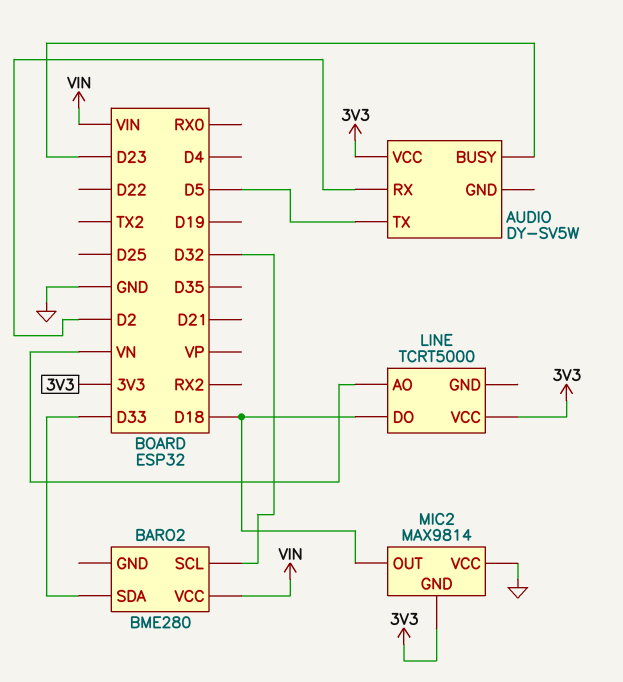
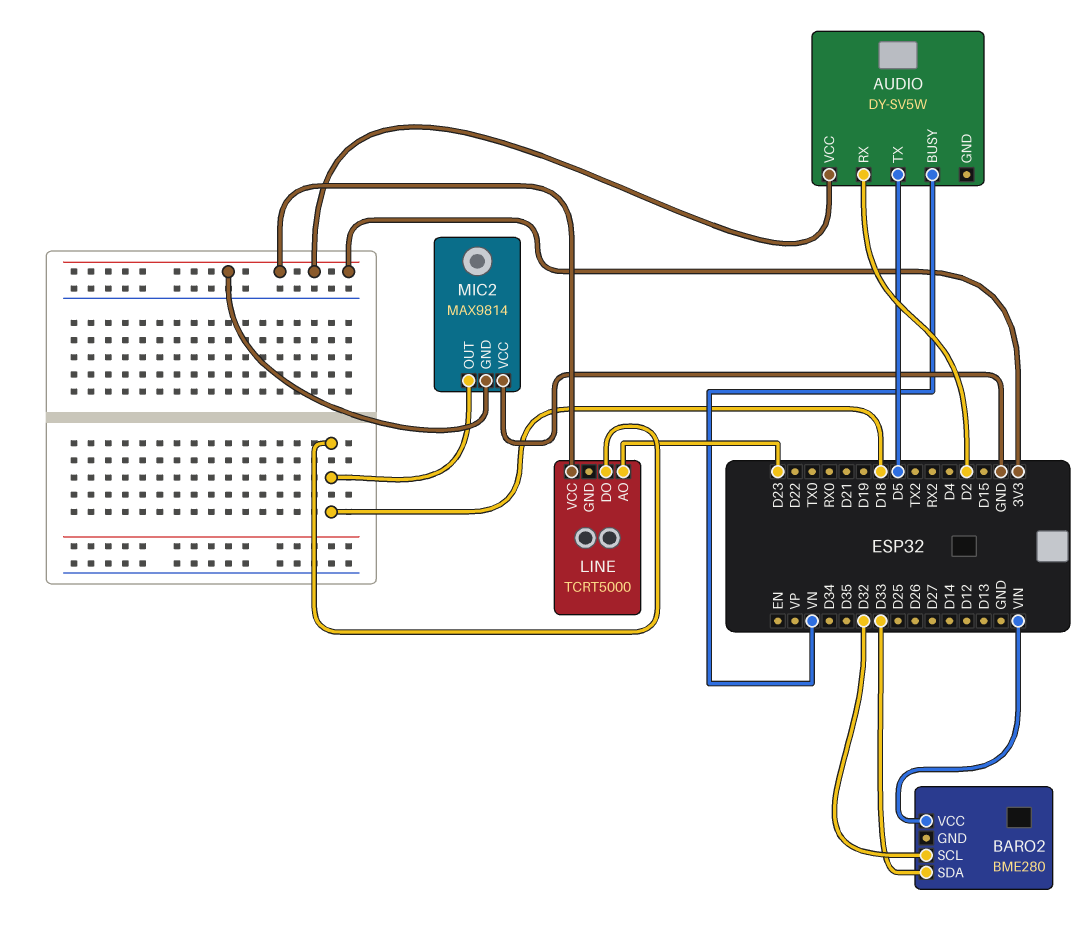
AUDIO pin BUSY: D23 -> VN
LINE pin AO: VN -> D23

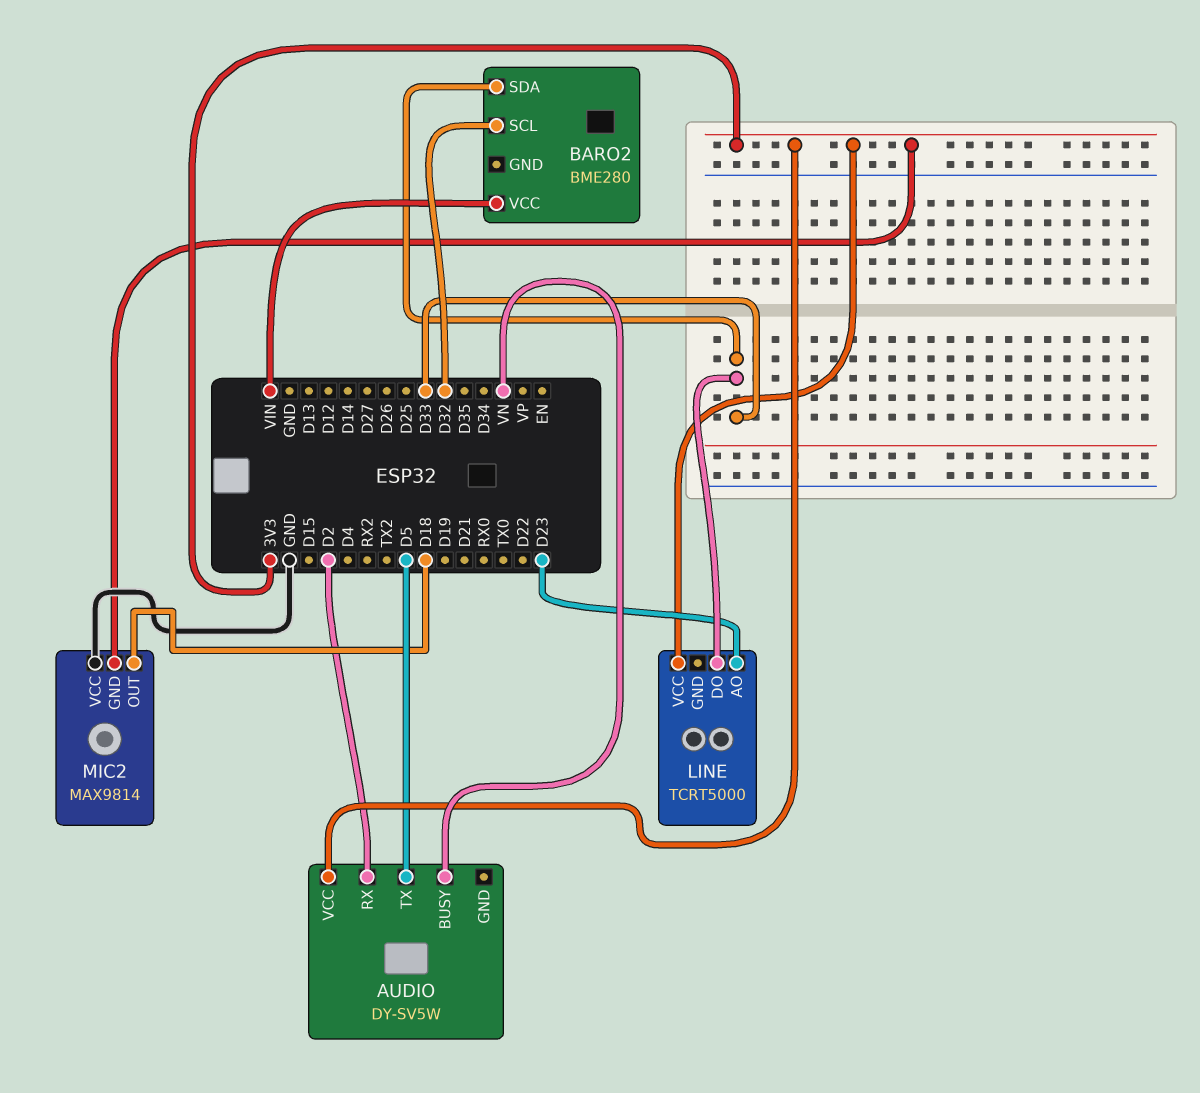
LINE pin DO: D18 -> D33

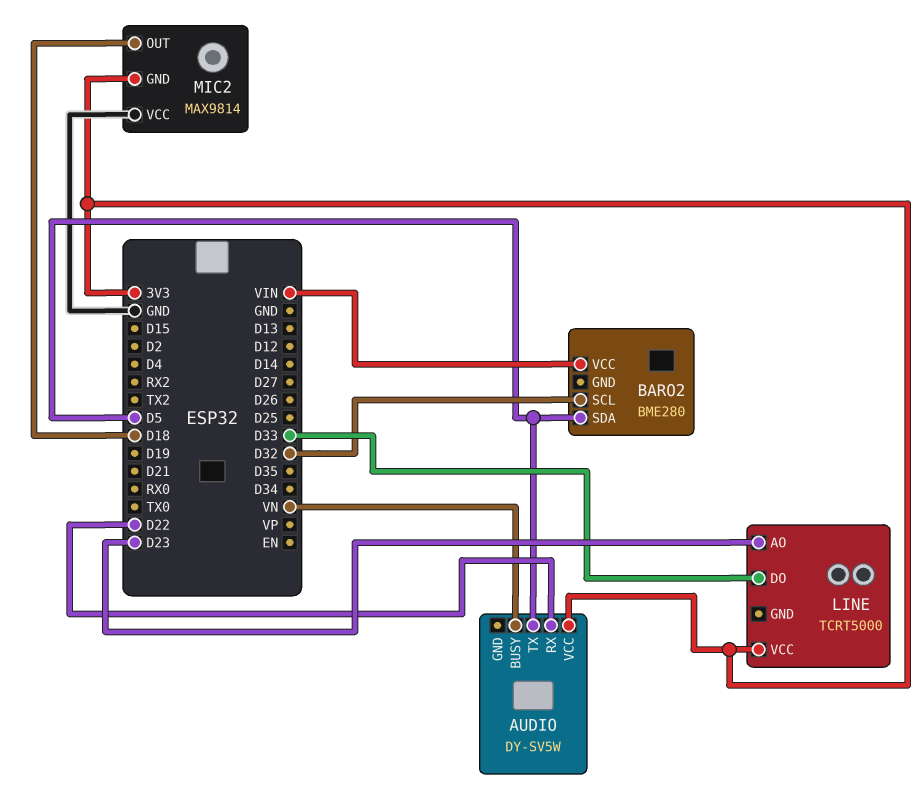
AUDIO pin RX: D2 -> D22
BARO2 pin SDA: D33 -> D5

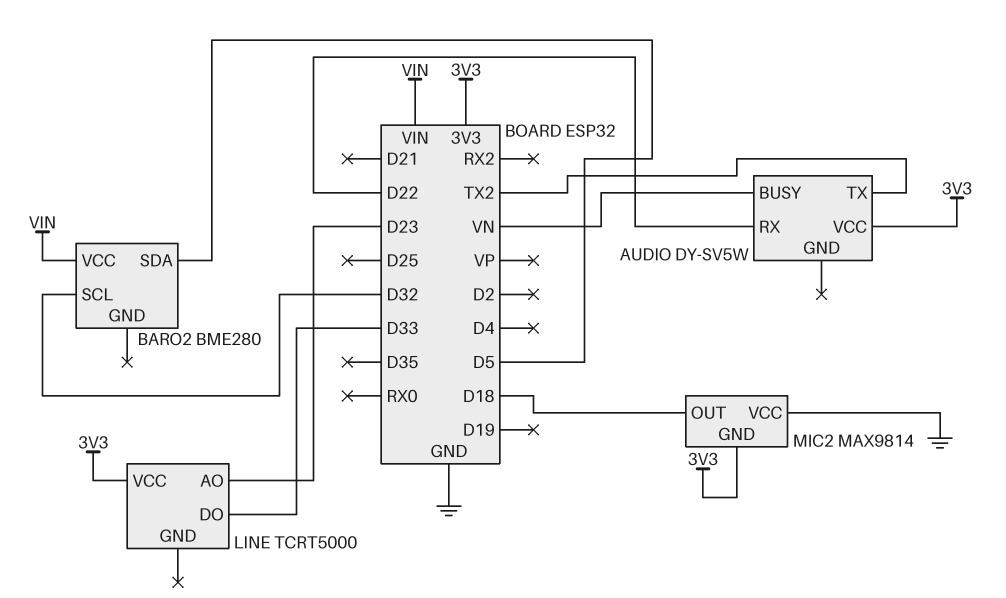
AUDIO pin TX: D5 -> TX2

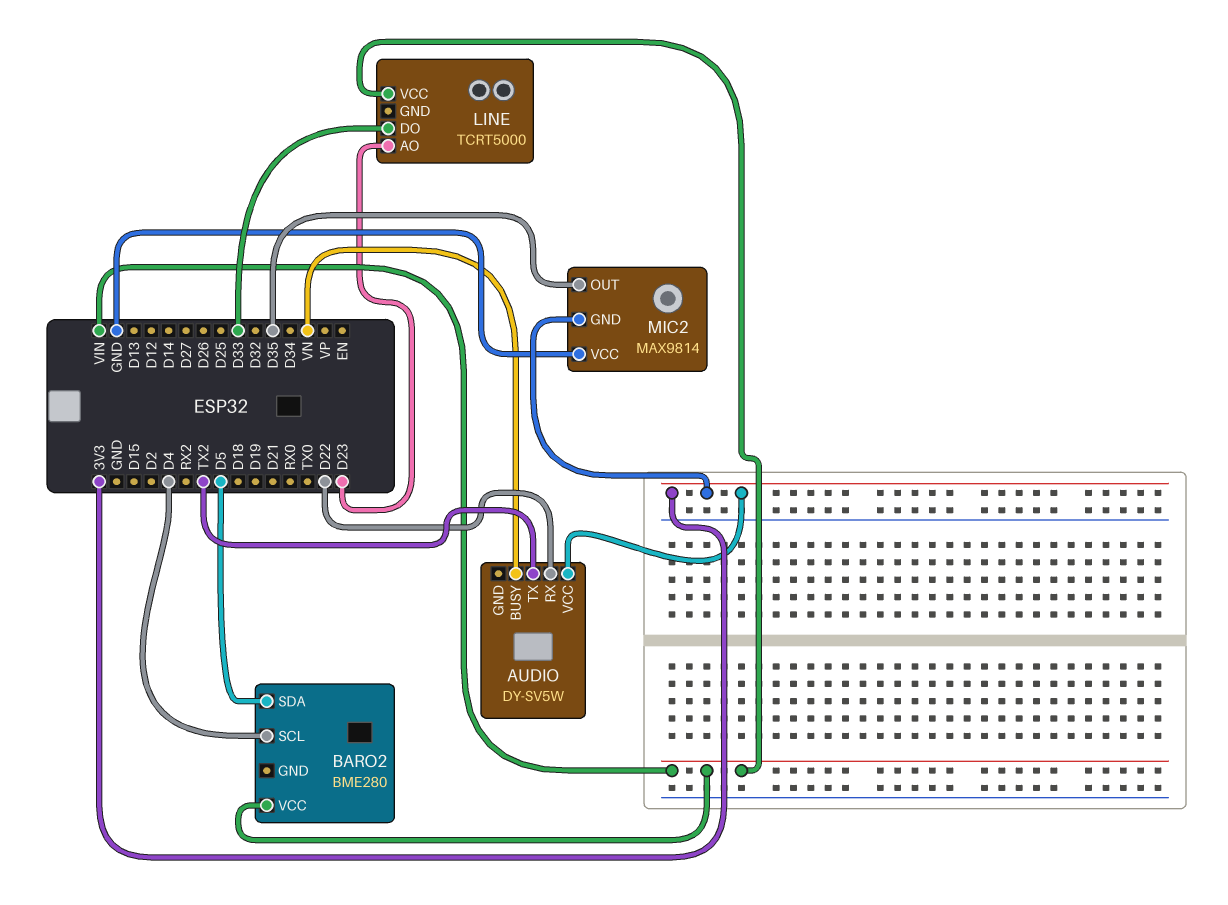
BARO2 pin SCL: D32 -> D4
LINE pin VCC: 3V3 -> VIN
MIC2 pin OUT: D18 -> D35

